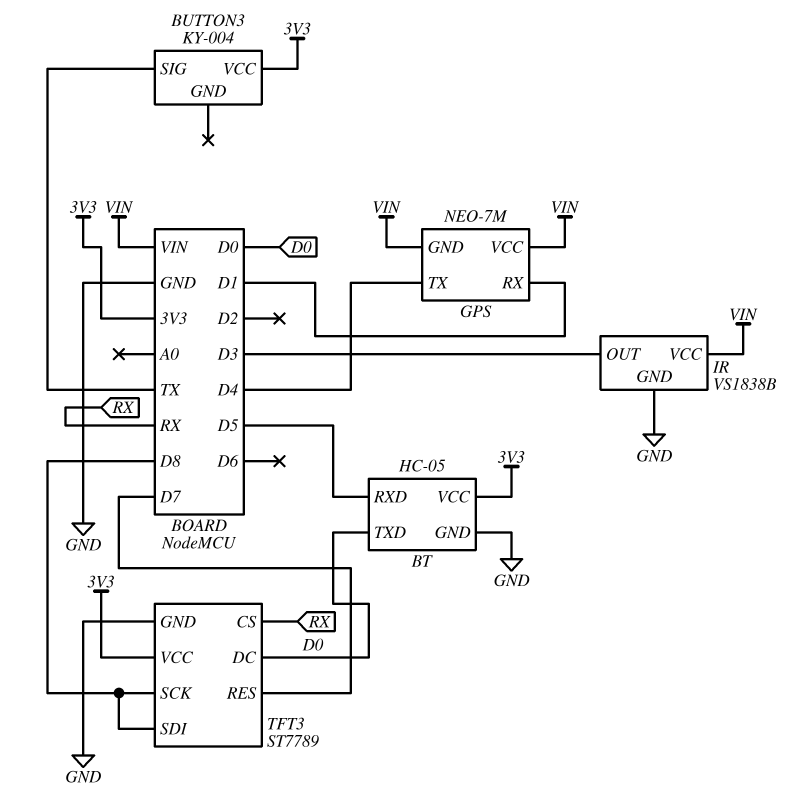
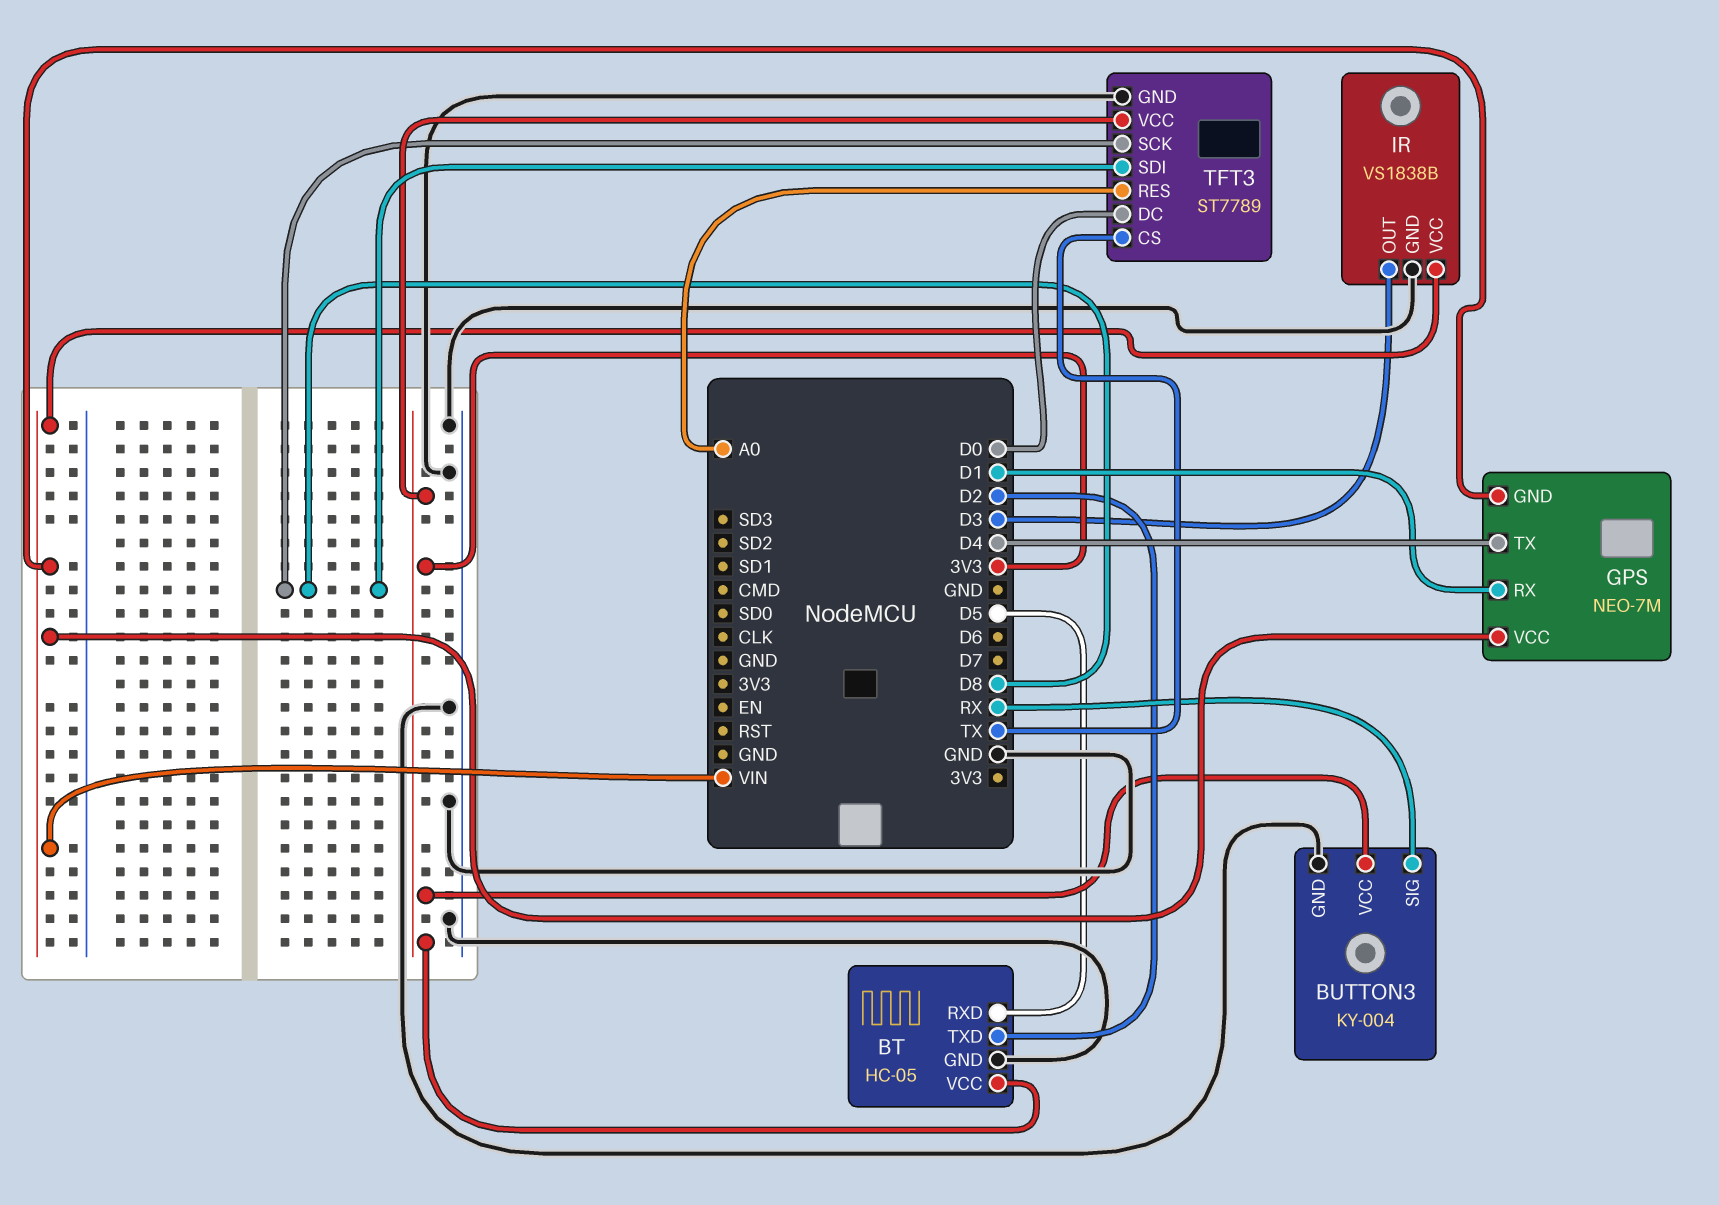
BT pin TXD: D0 -> D2
BUTTON3 pin GND: none -> GND
BUTTON3 pin SIG: TX -> RX
TFT3 pin CS: RX -> TX
TFT3 pin RES: D7 -> A0

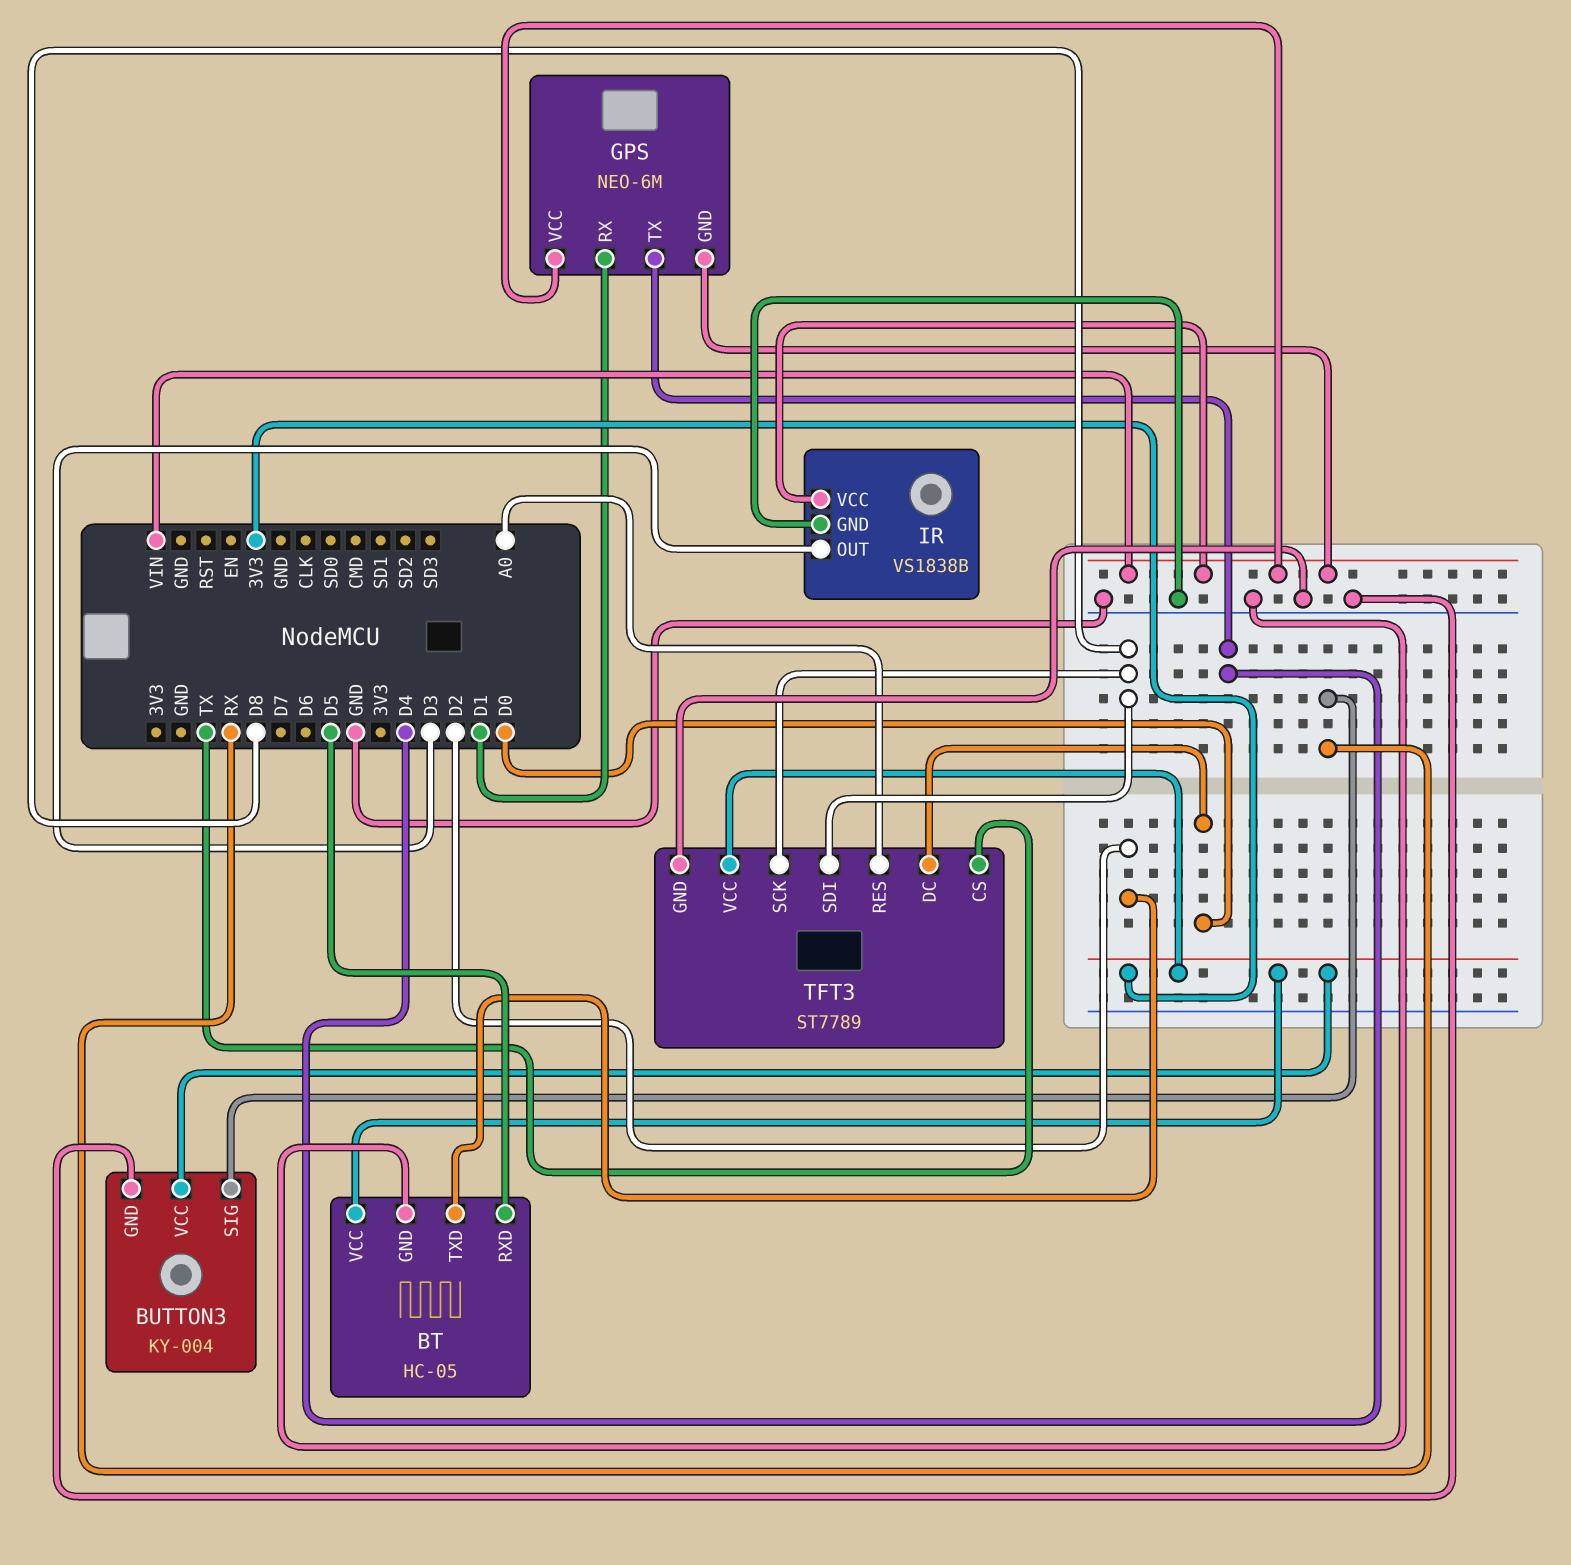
GPS: NEO-7M -> NEO-6M

